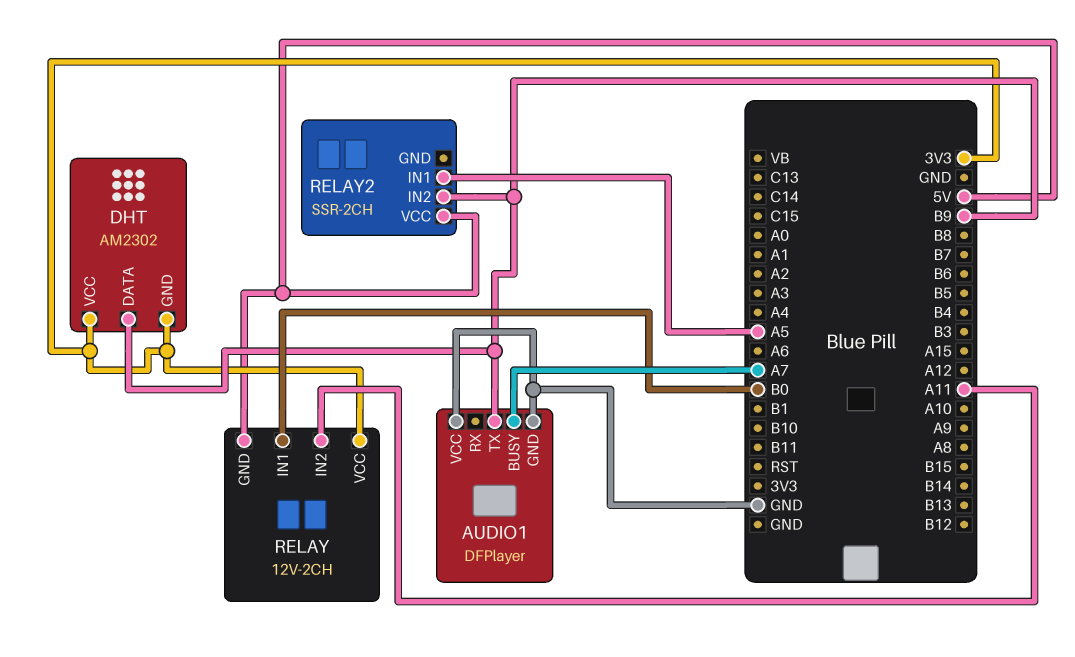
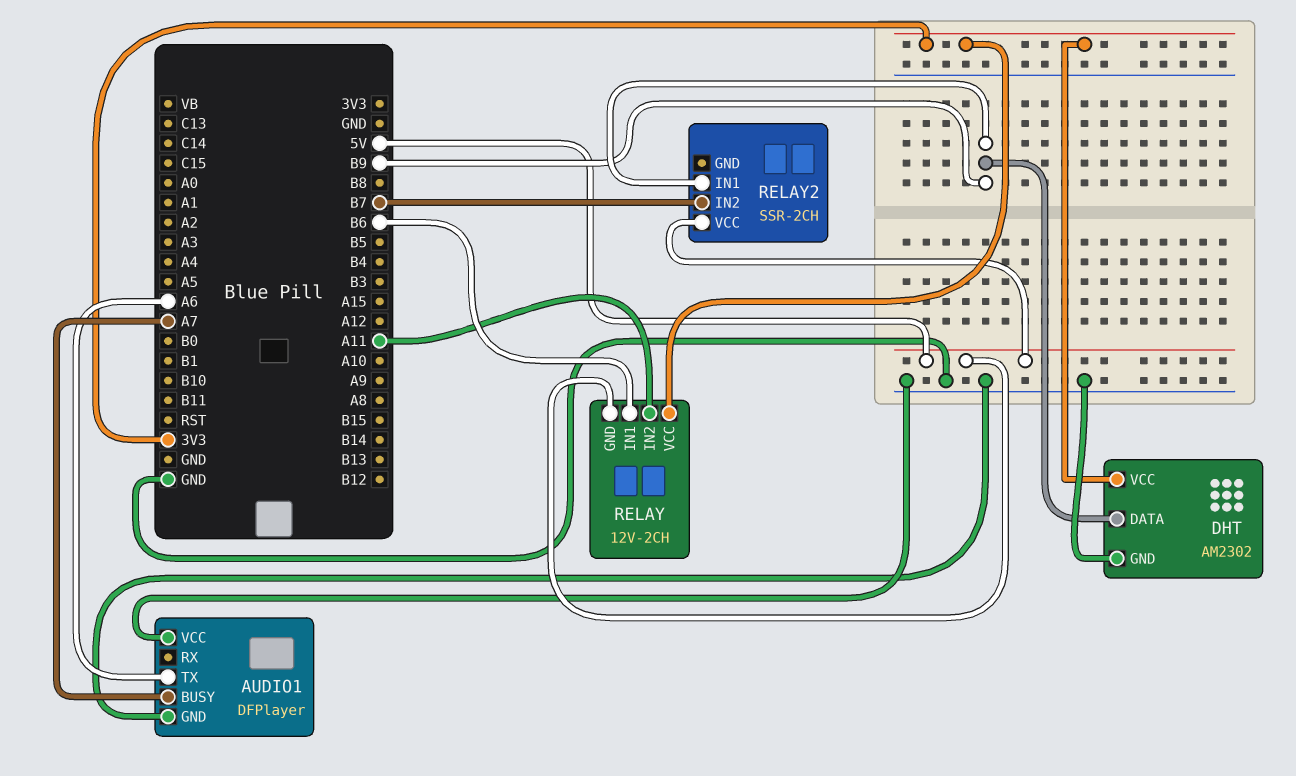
AUDIO1 pin TX: B9 -> A6
DHT pin GND: 3V3 -> GND
RELAY pin IN1: B0 -> B6
RELAY2 pin IN1: A5 -> B9
RELAY2 pin IN2: B9 -> B7

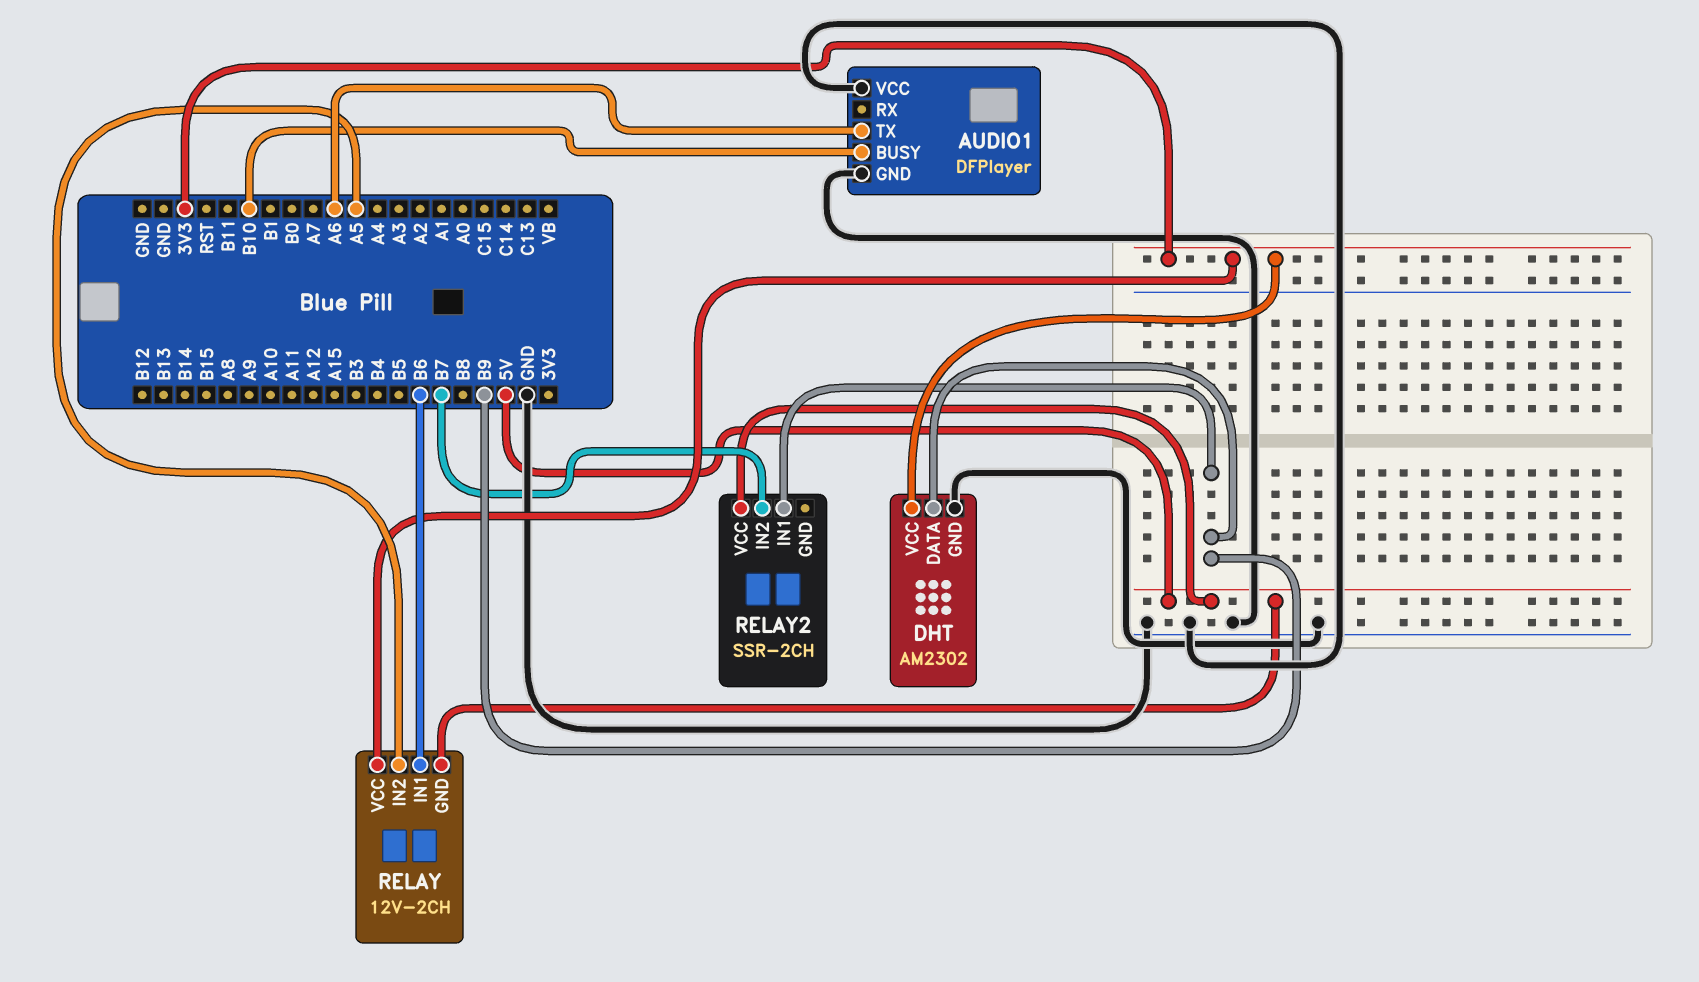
AUDIO1 pin BUSY: A7 -> B10
RELAY pin IN2: A11 -> A5

